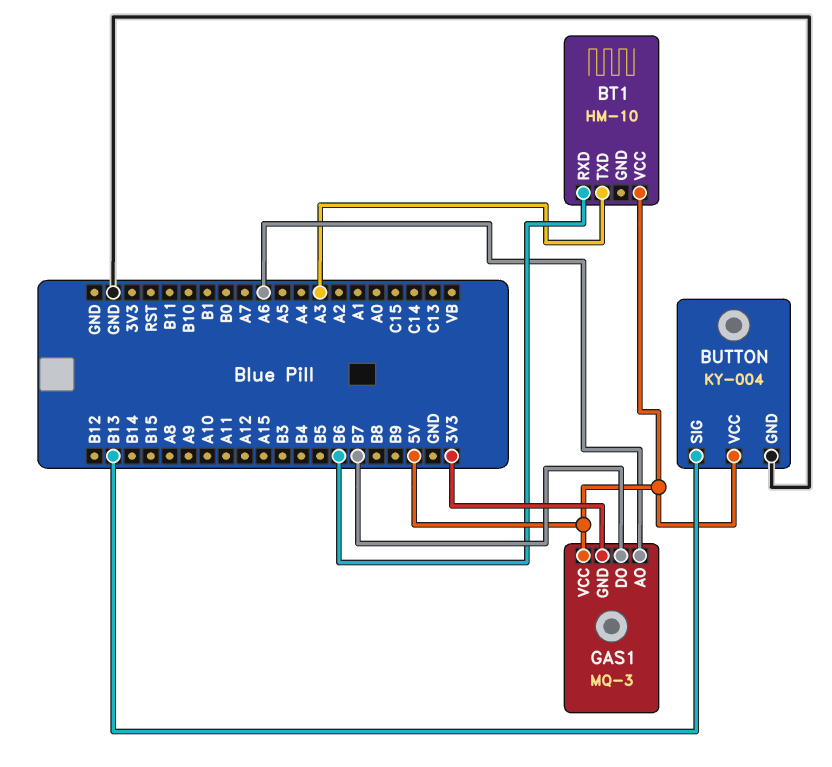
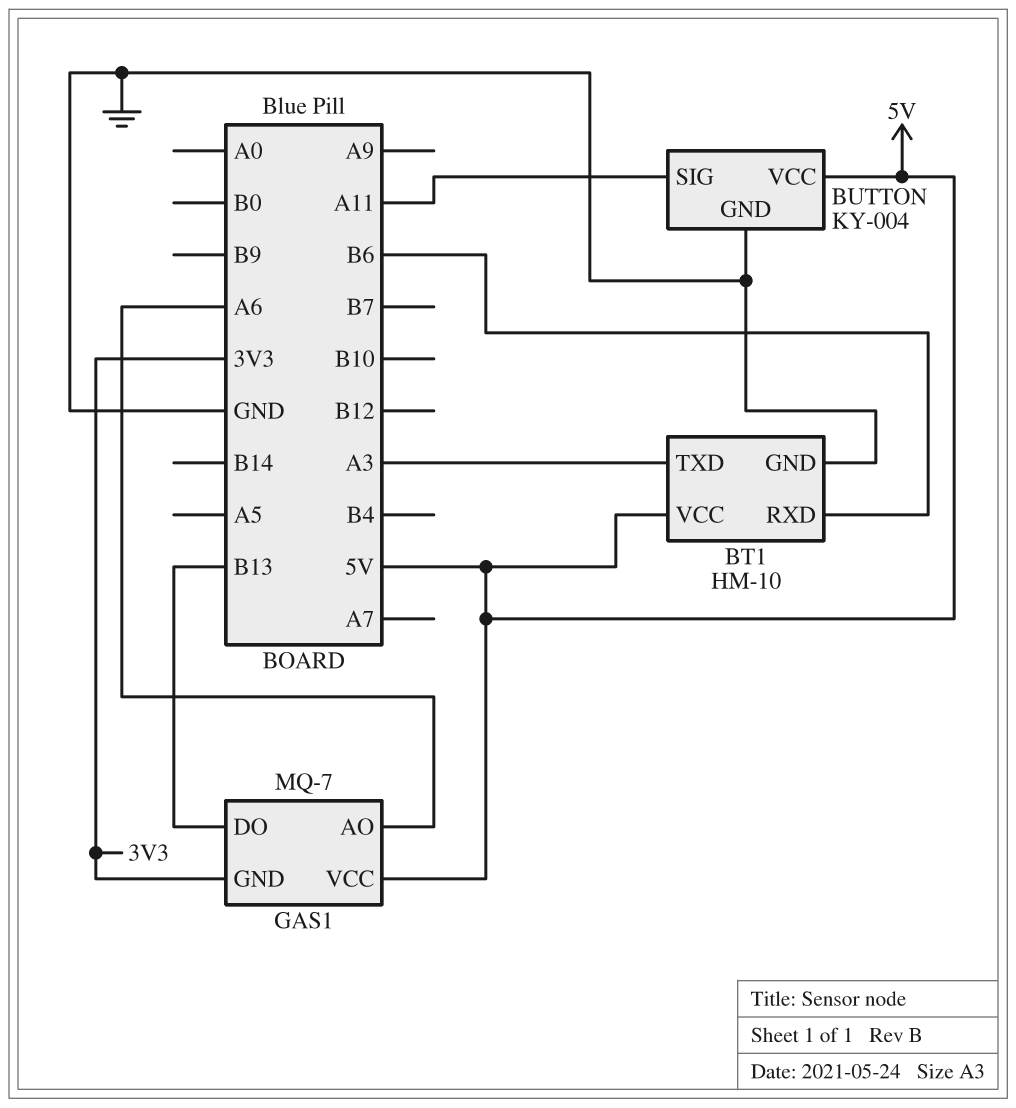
BT1 pin GND: none -> GND
BUTTON pin SIG: B13 -> A11
GAS1: MQ-3 -> MQ-7
GAS1 pin DO: B7 -> B13

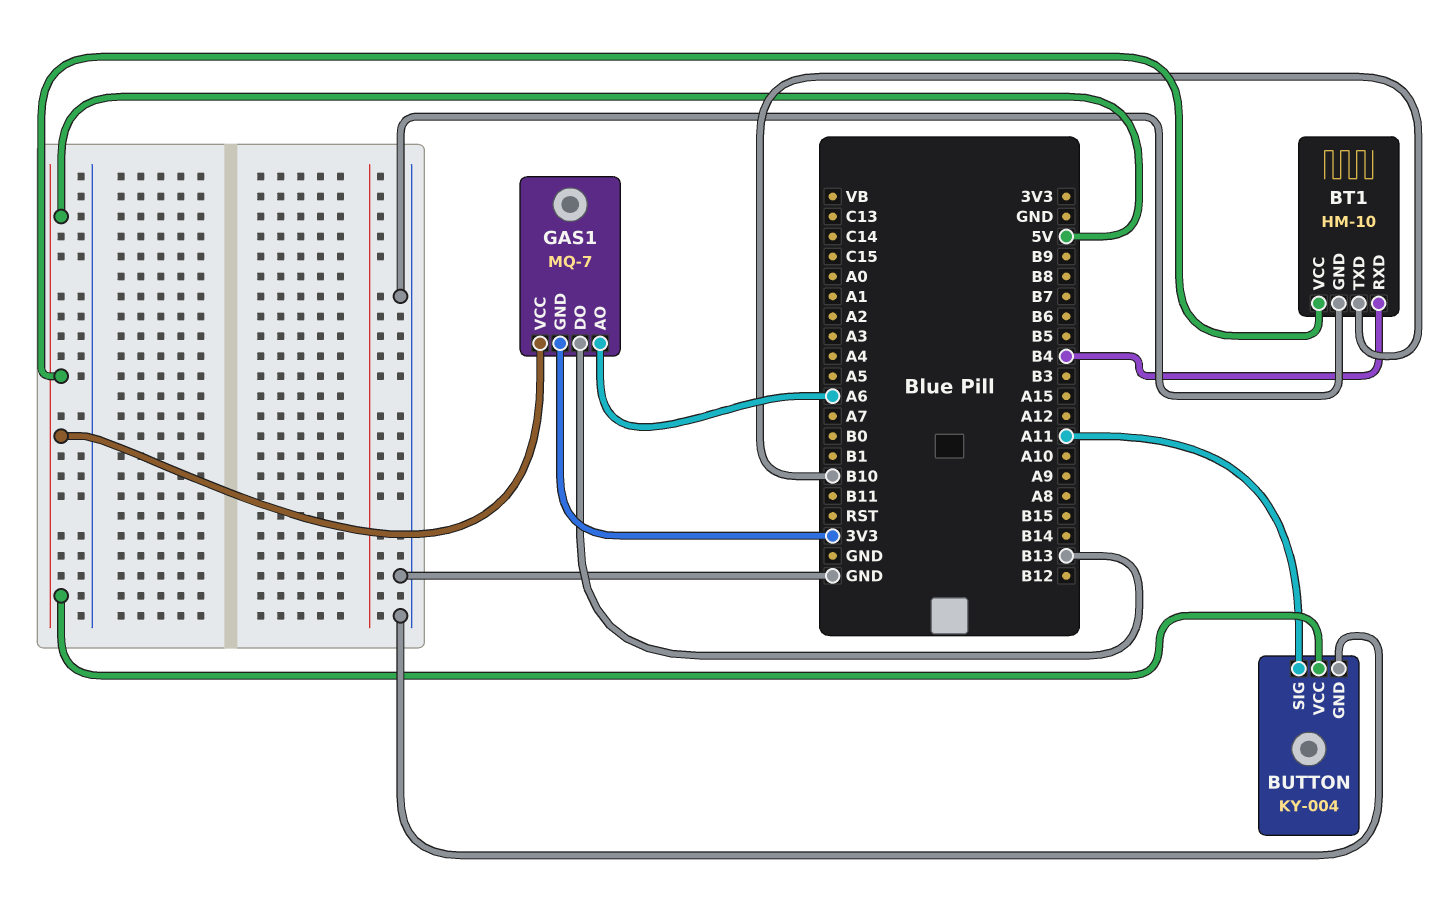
BT1 pin RXD: B6 -> B4
BT1 pin TXD: A3 -> B10

